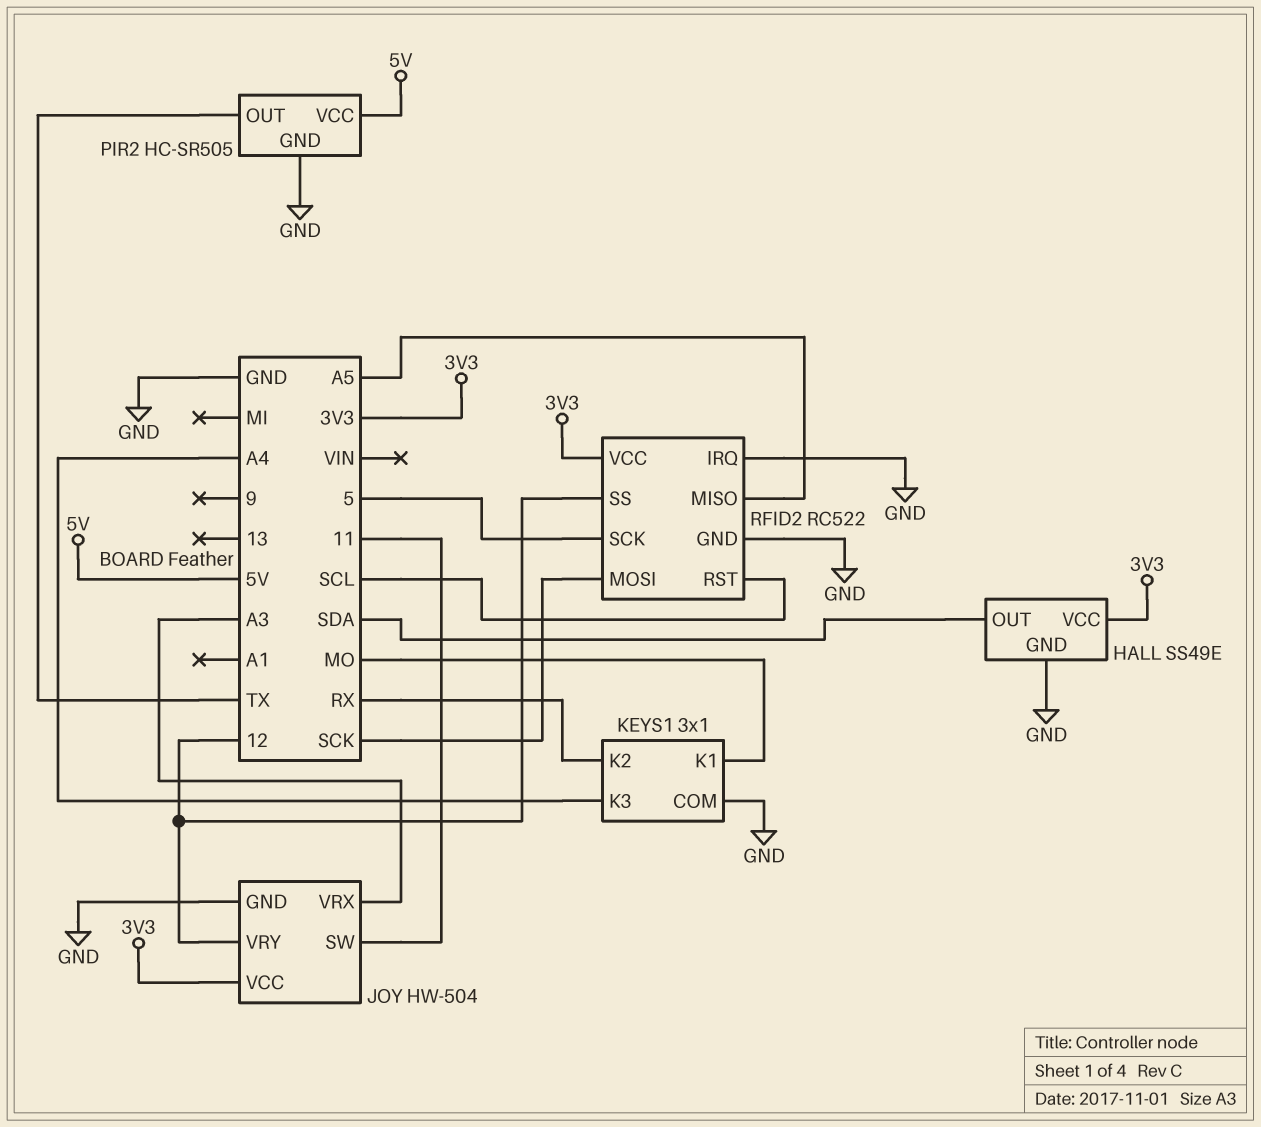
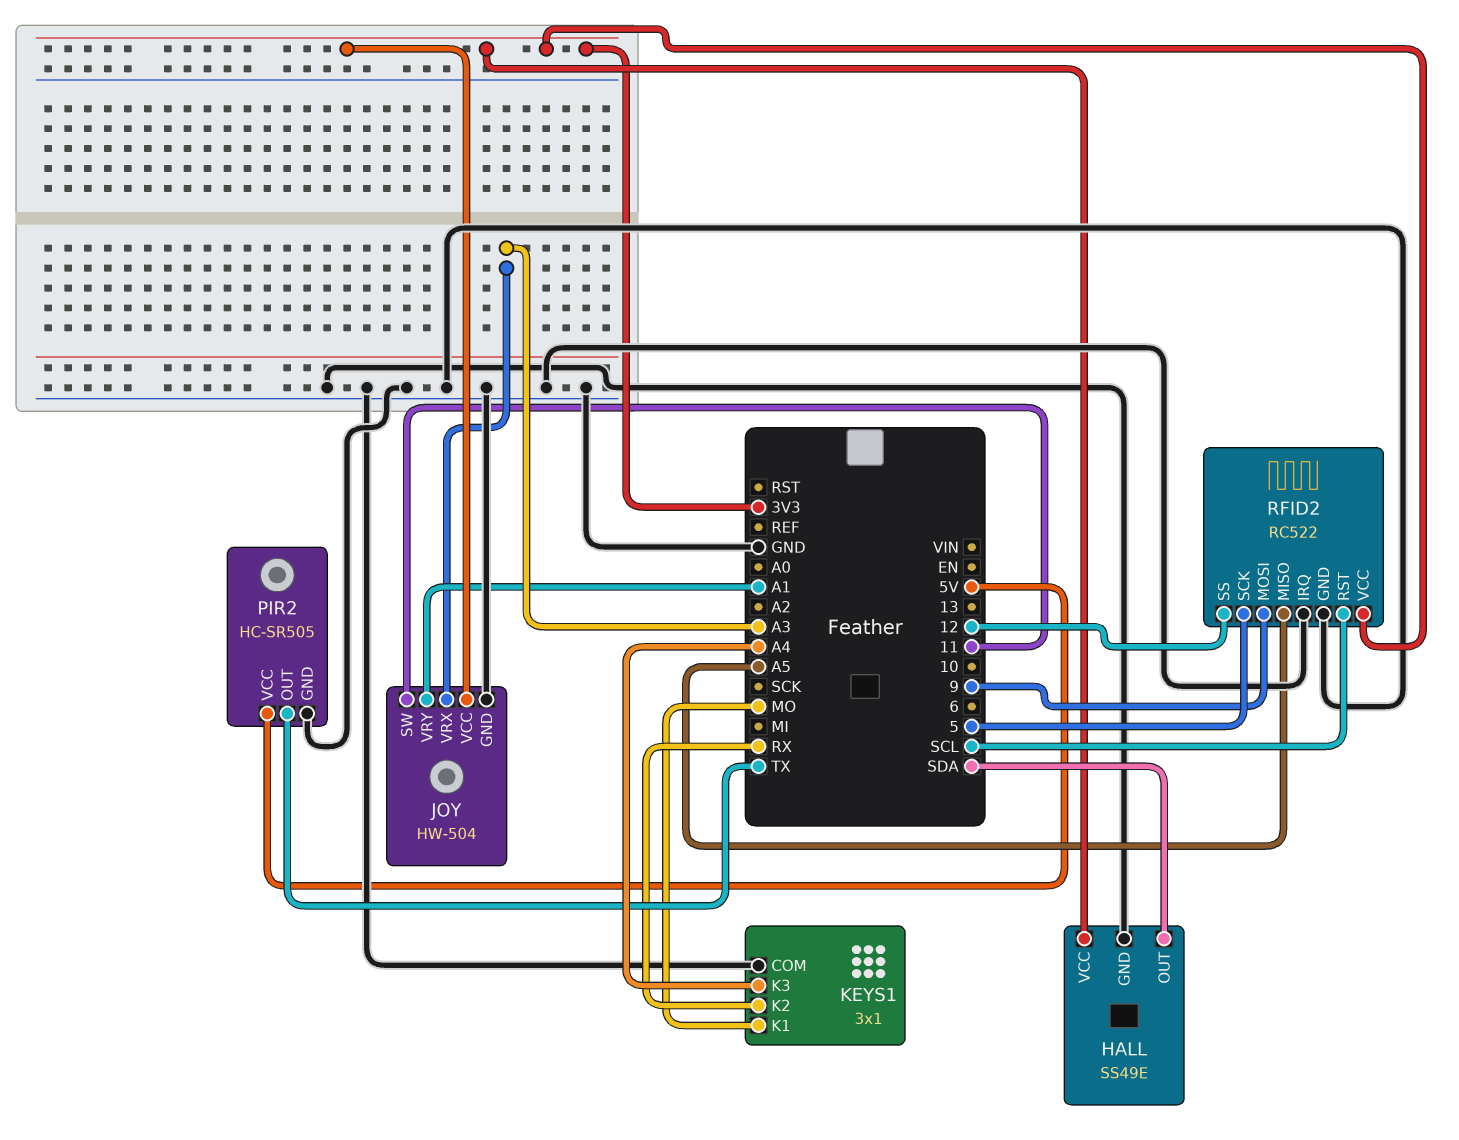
JOY pin VRY: 12 -> A1
RFID2 pin MOSI: SCK -> 9

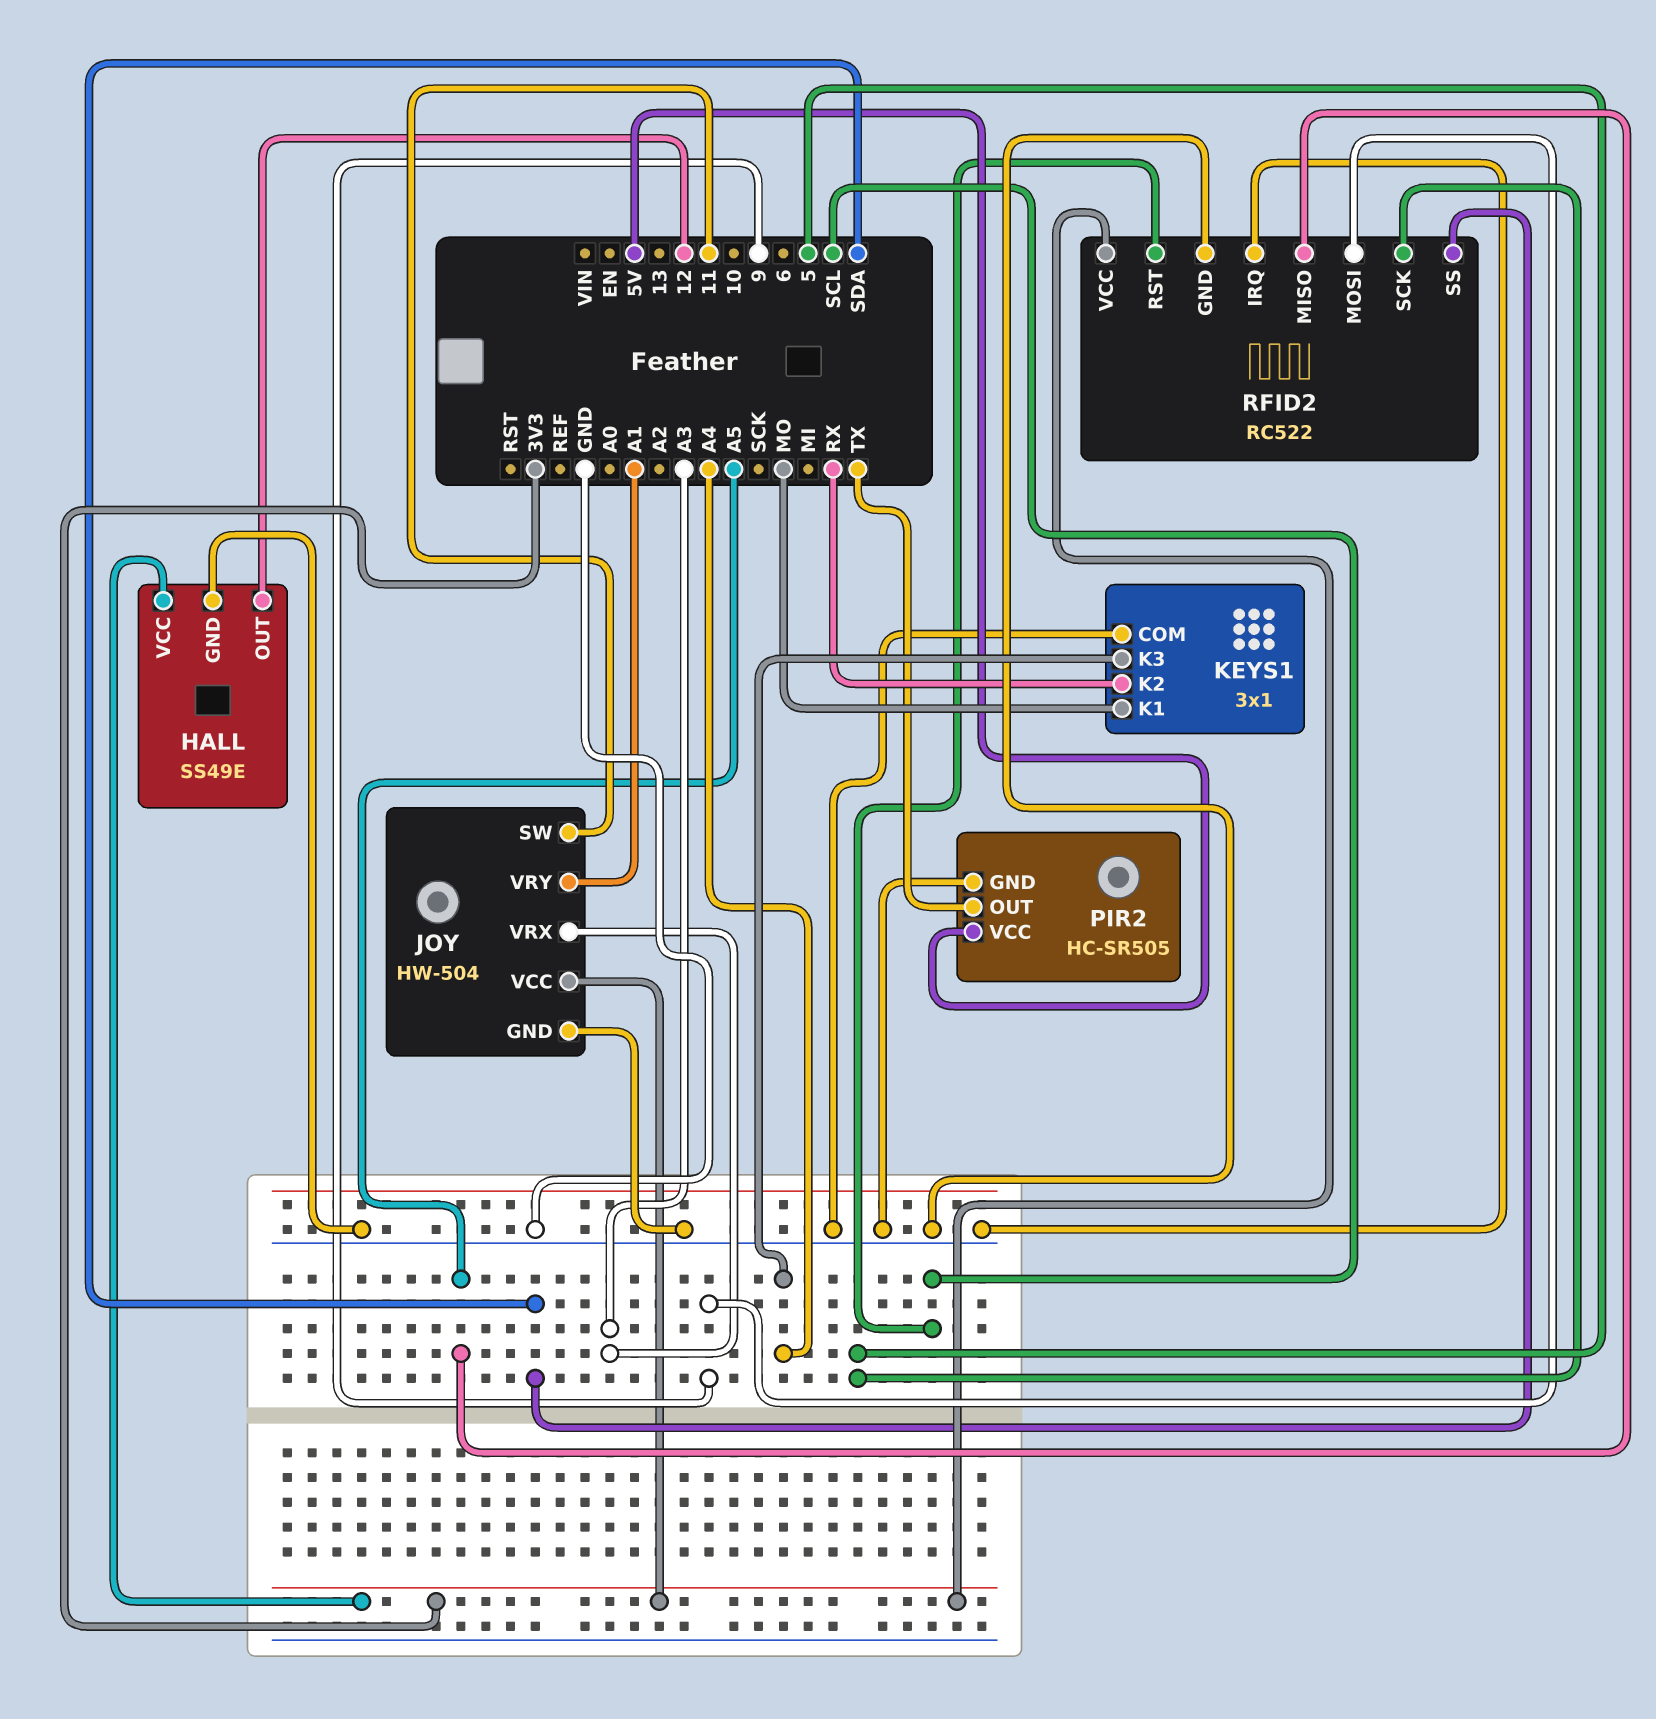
HALL pin OUT: SDA -> 12
RFID2 pin SS: 12 -> SDA

